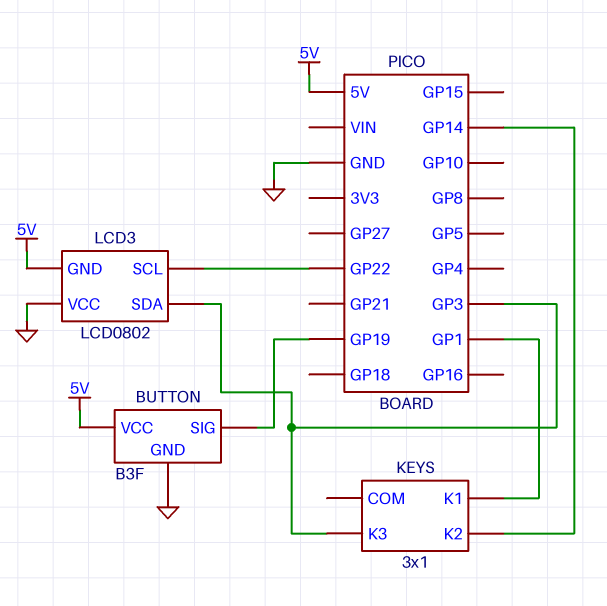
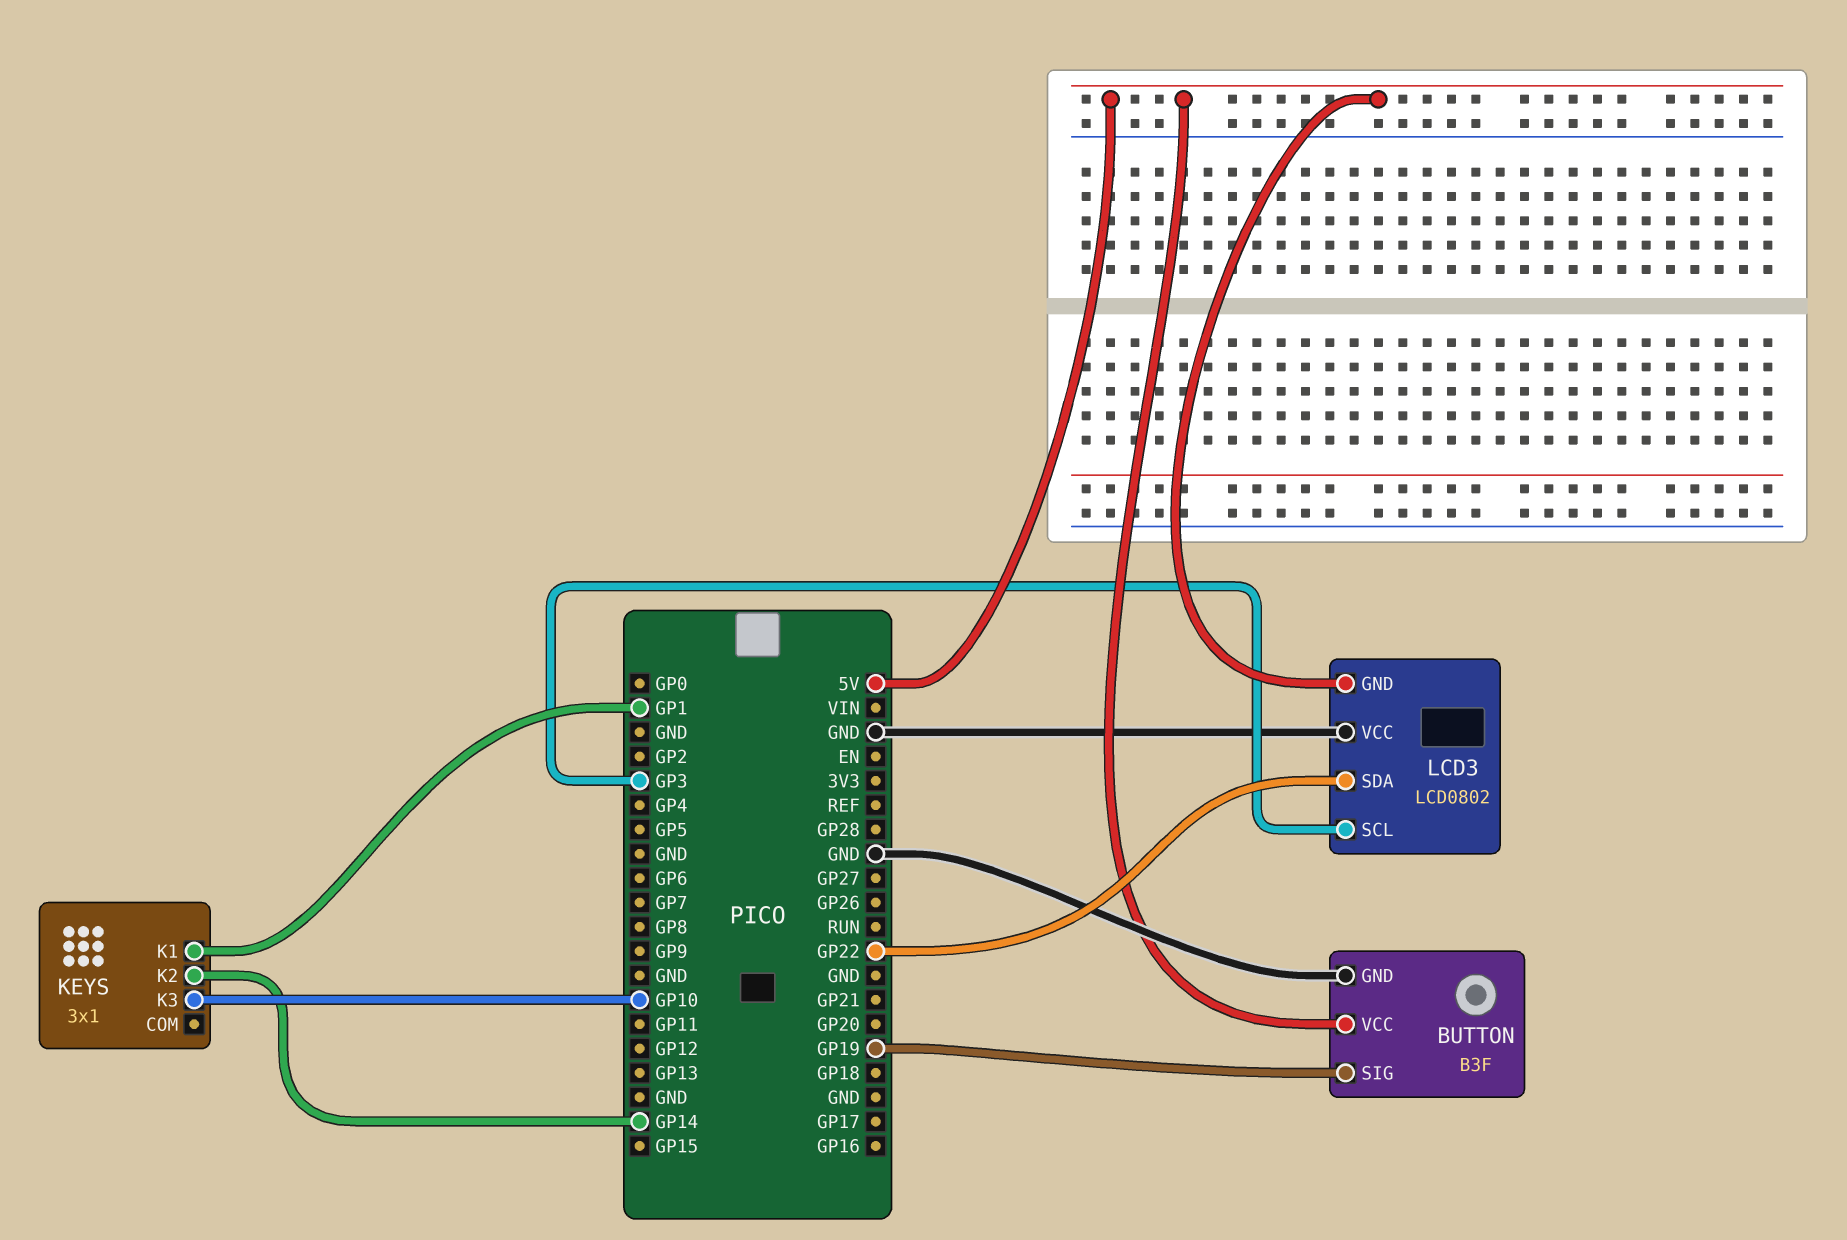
KEYS pin K3: GP3 -> GP10
LCD3 pin SCL: GP22 -> GP3
LCD3 pin SDA: GP3 -> GP22

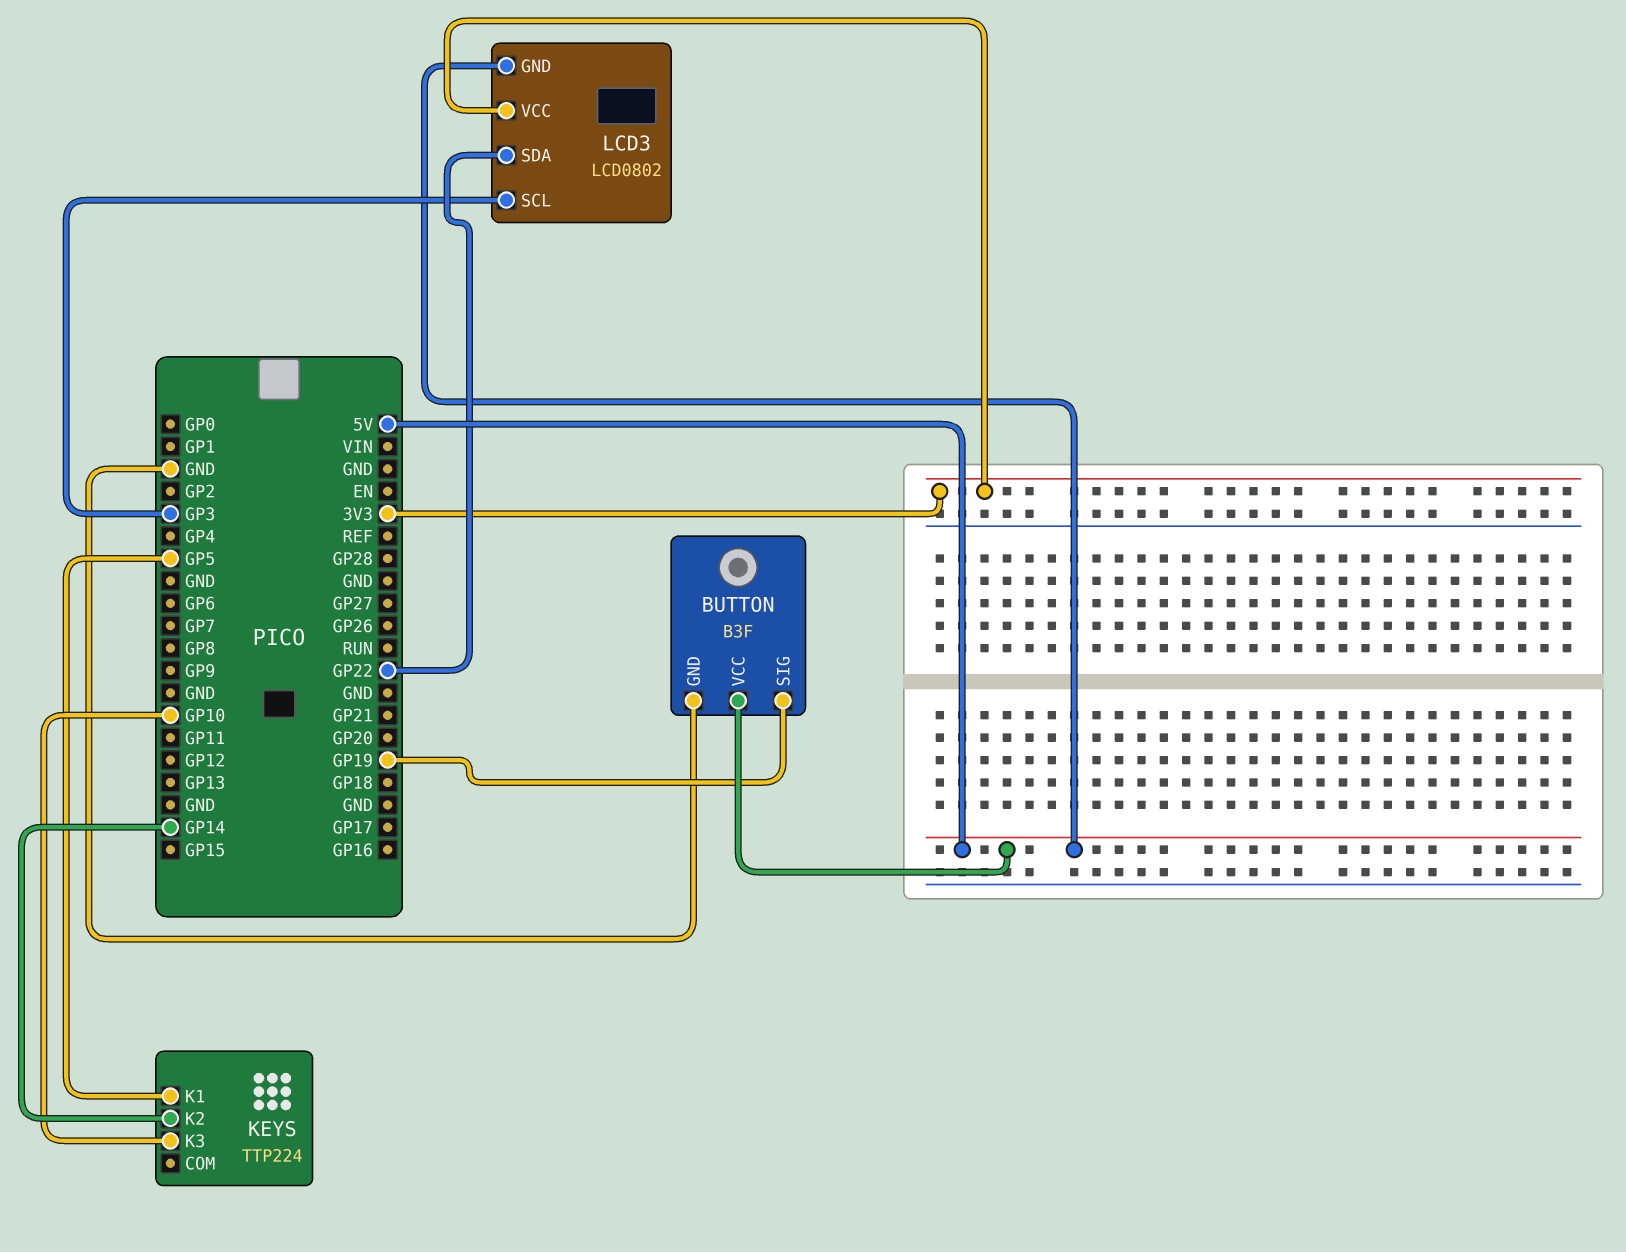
KEYS: 3x1 -> TTP224
KEYS pin K1: GP1 -> GP5
LCD3 pin VCC: GND -> 3V3

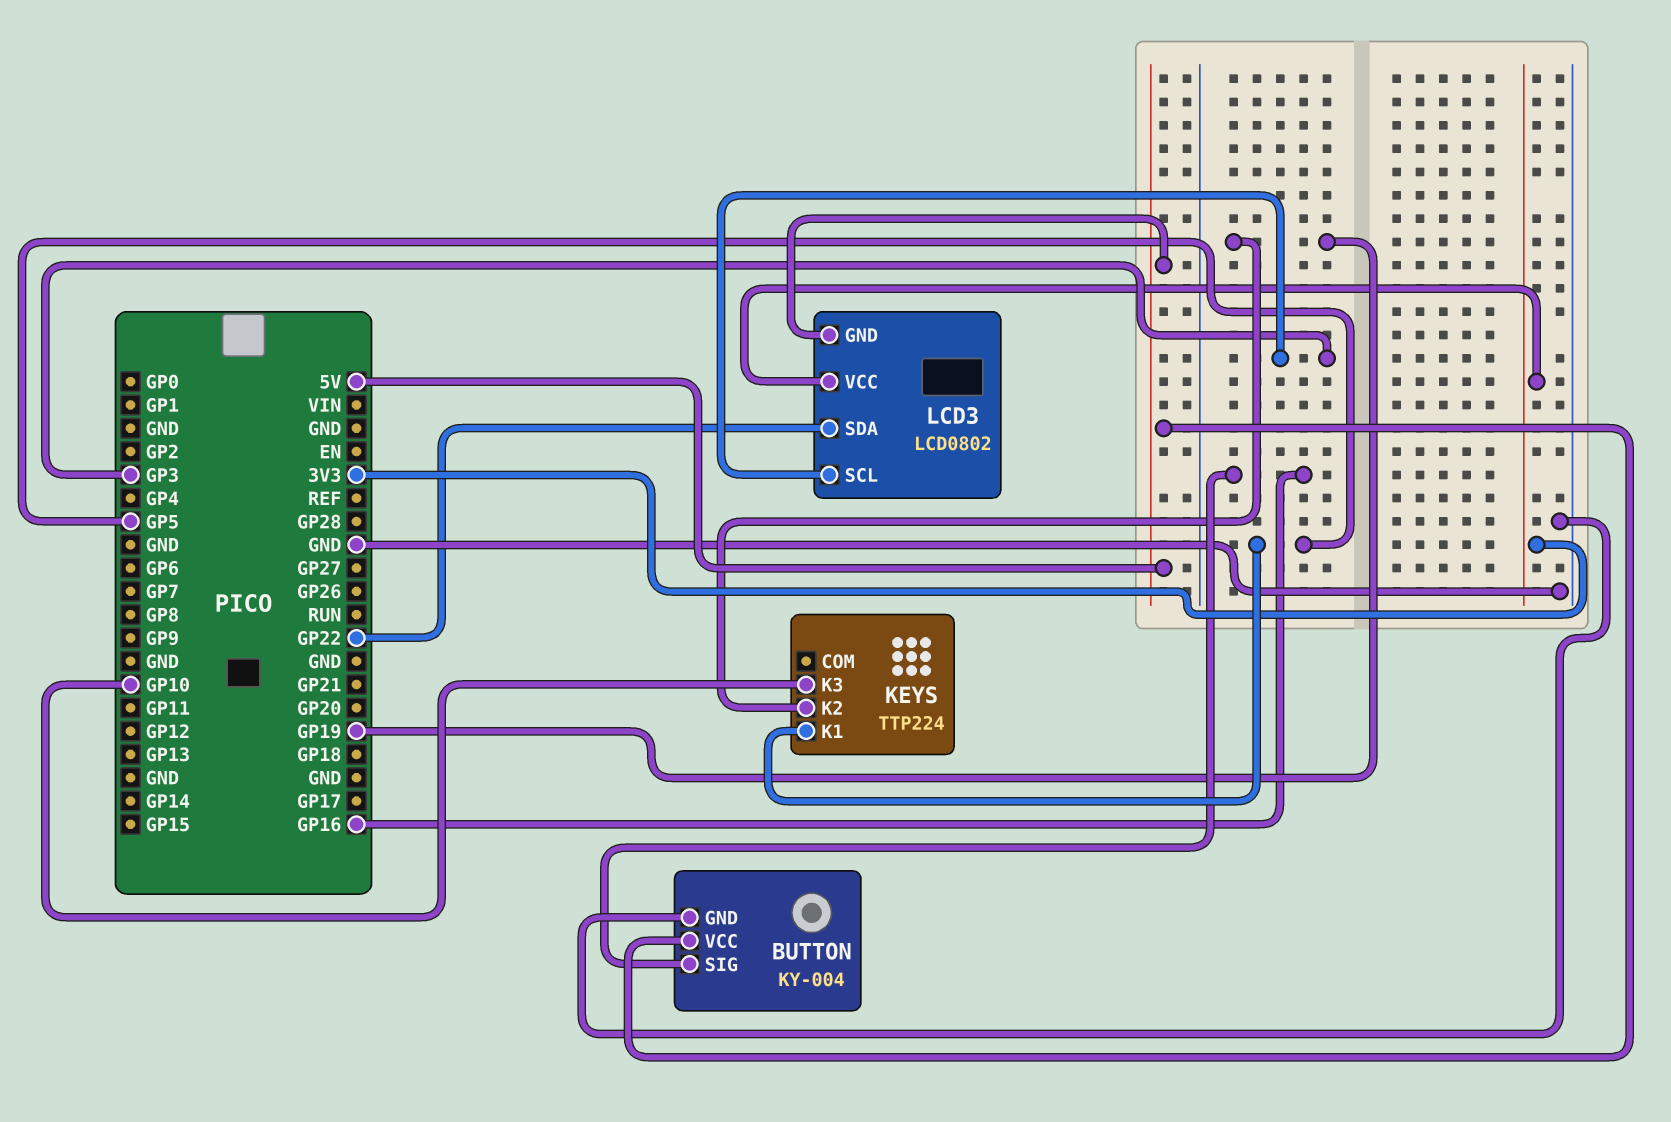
BUTTON: B3F -> KY-004
BUTTON pin SIG: GP19 -> GP16
KEYS pin K2: GP14 -> GP19

